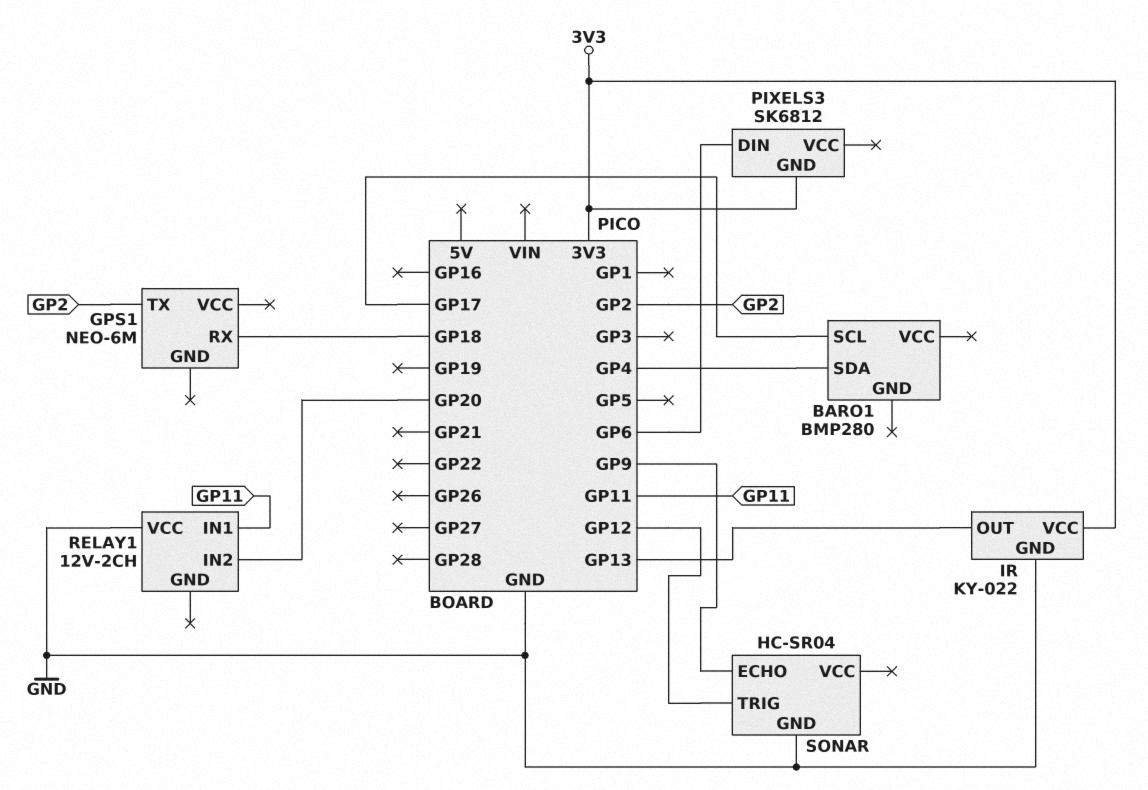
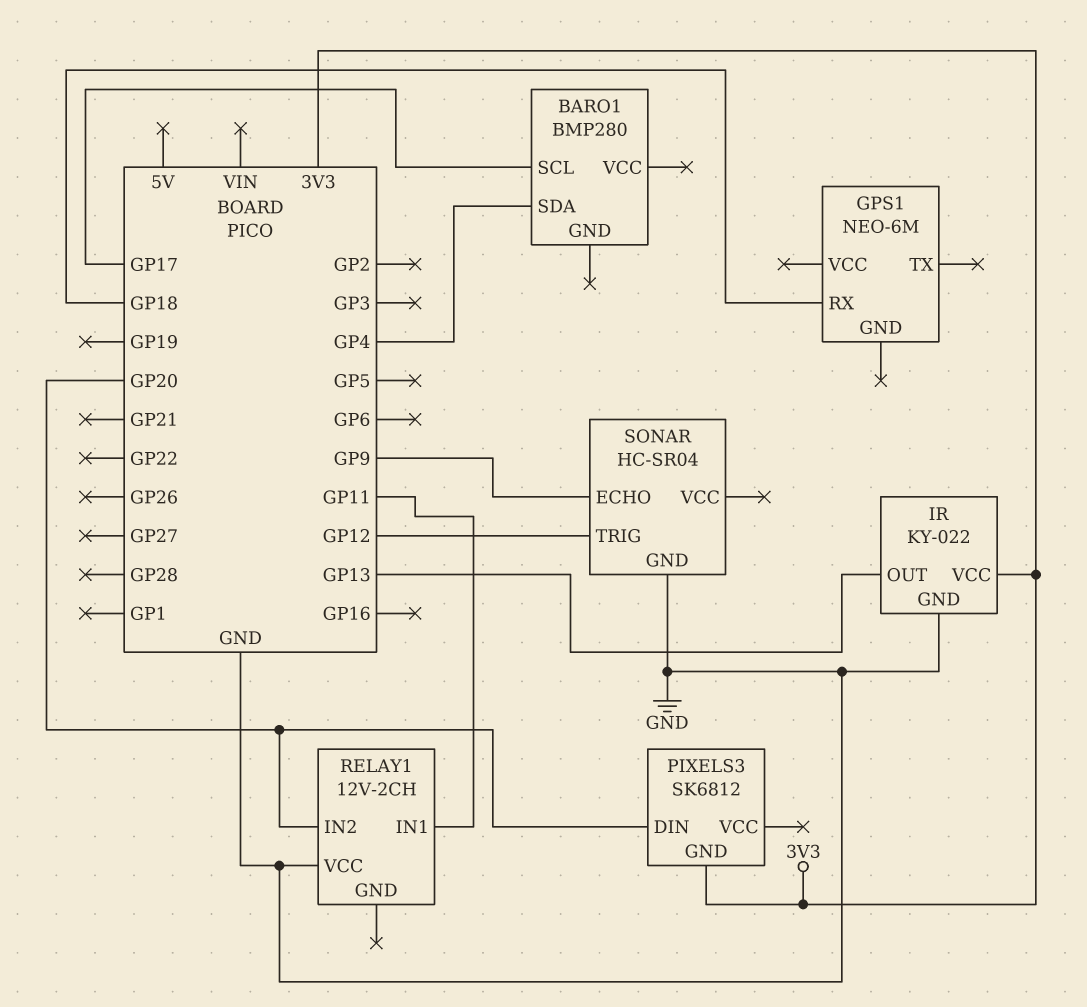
GPS1 pin TX: GP2 -> none
PIXELS3 pin DIN: GP6 -> GP20

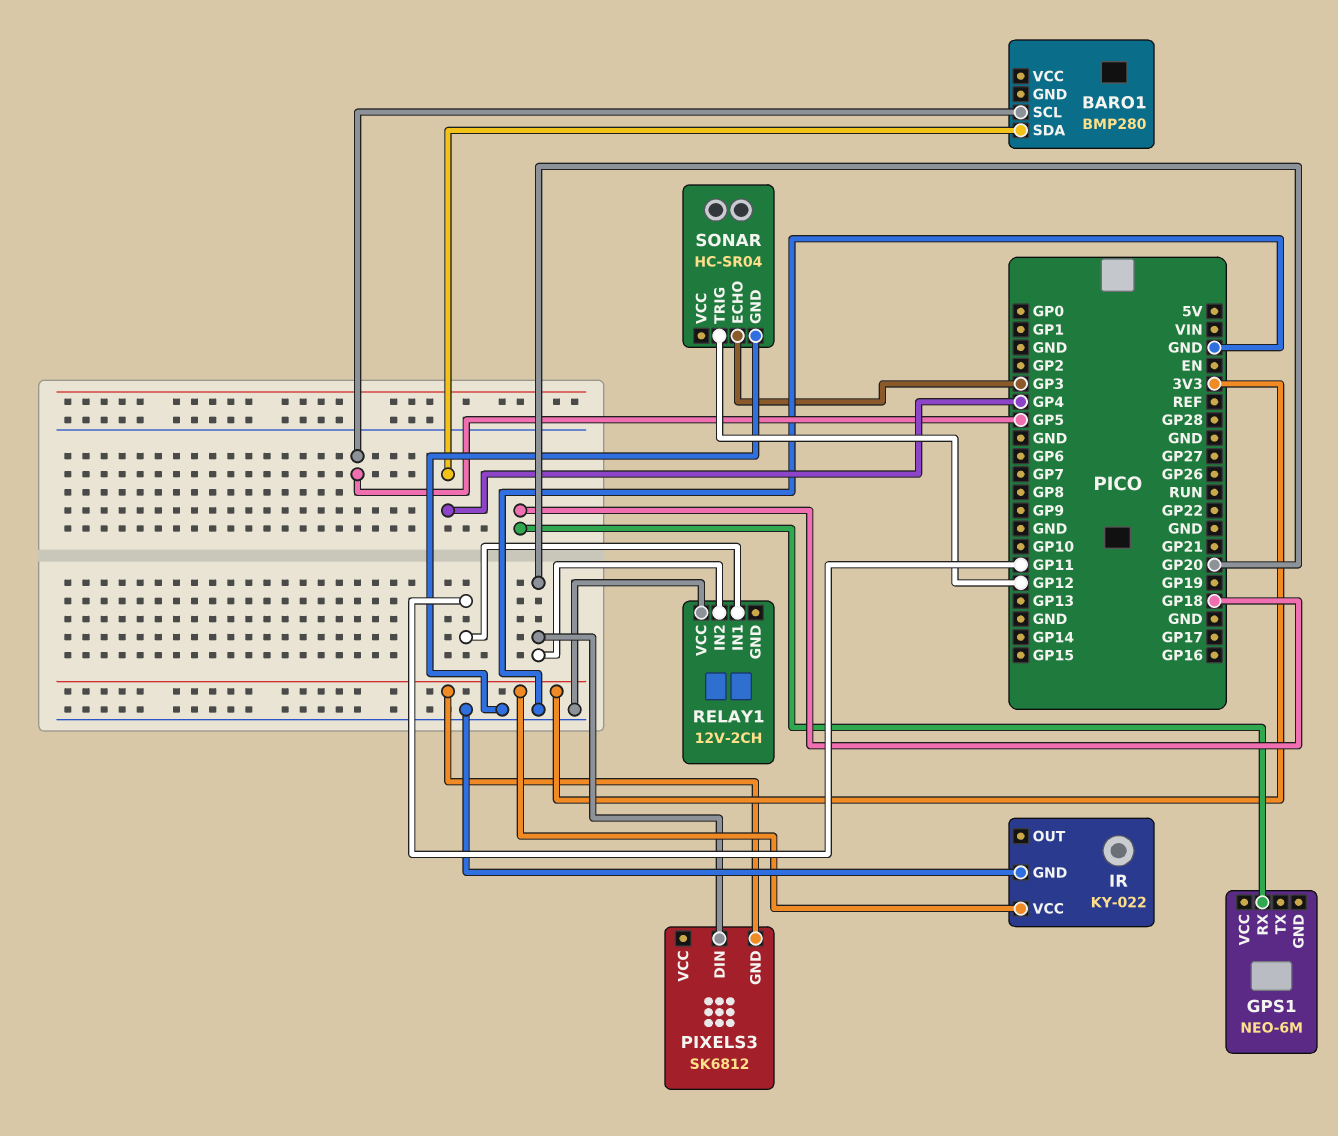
BARO1 pin SCL: GP17 -> GP5
IR pin OUT: GP13 -> none
SONAR pin ECHO: GP9 -> GP3

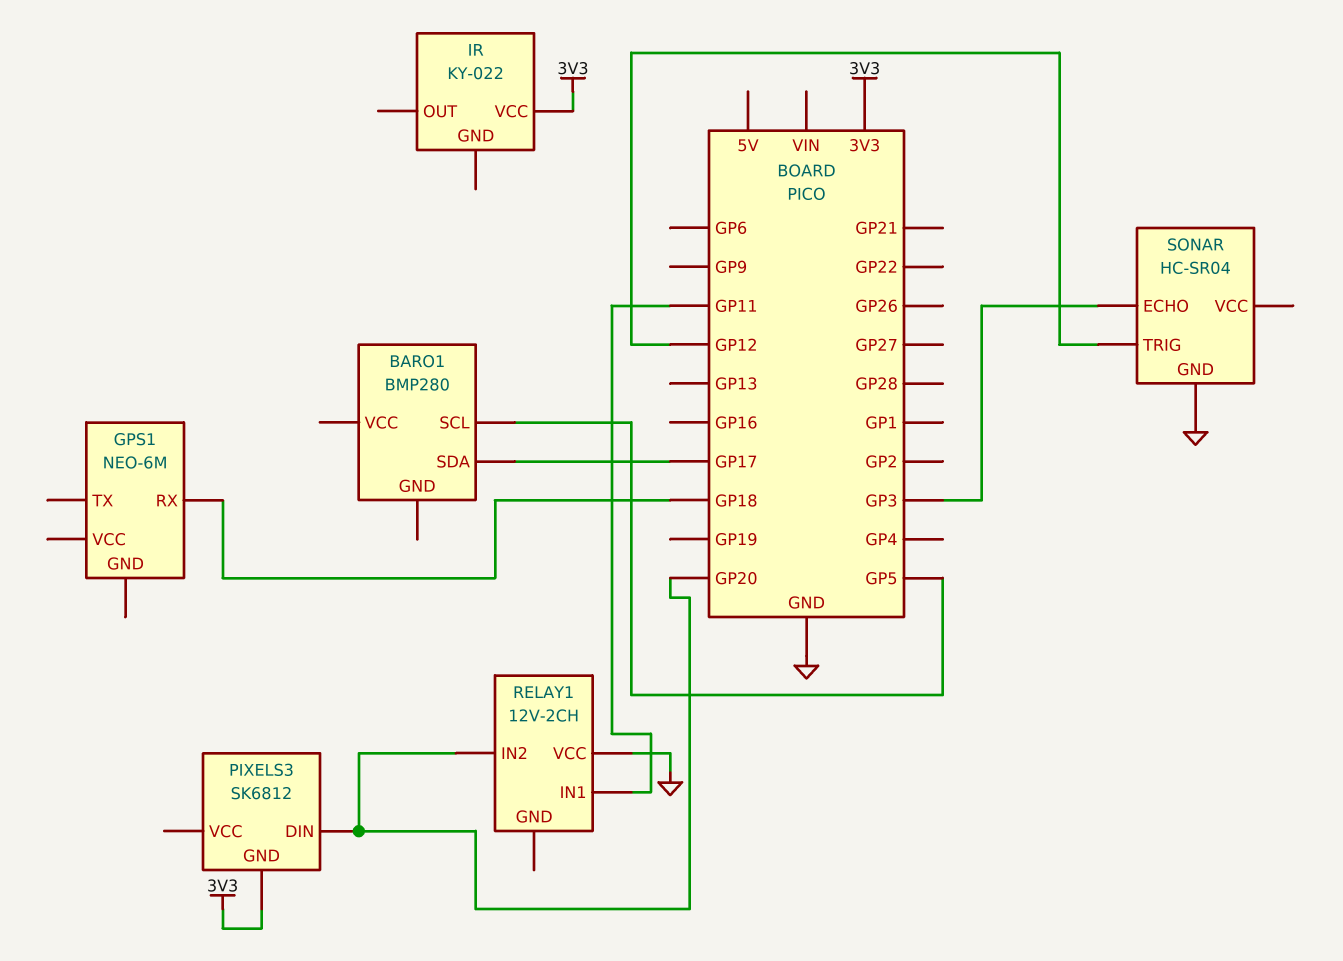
BARO1 pin SDA: GP4 -> GP17
IR pin GND: GND -> none

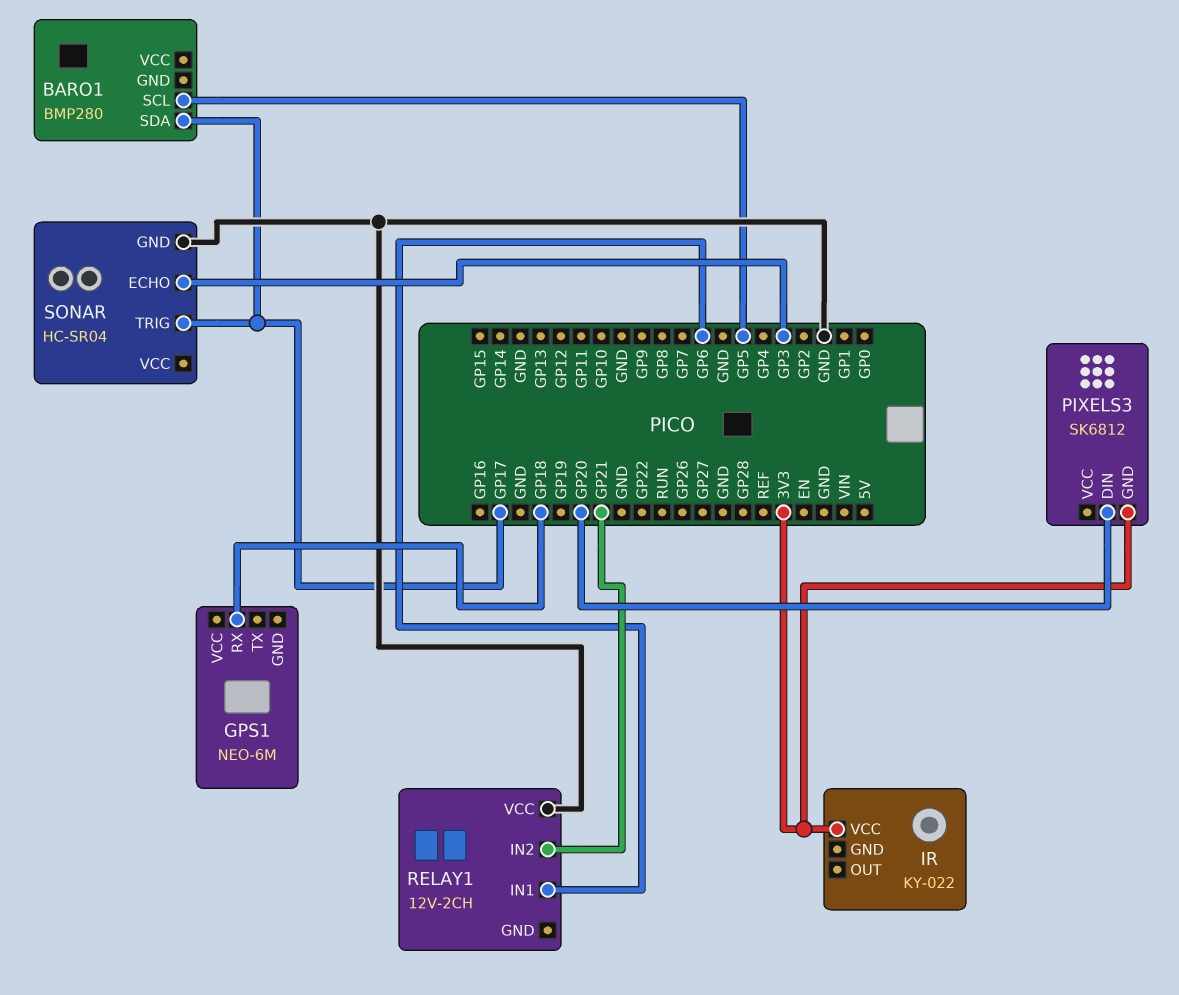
RELAY1 pin IN1: GP11 -> GP6
RELAY1 pin IN2: GP20 -> GP21
SONAR pin TRIG: GP12 -> GP17

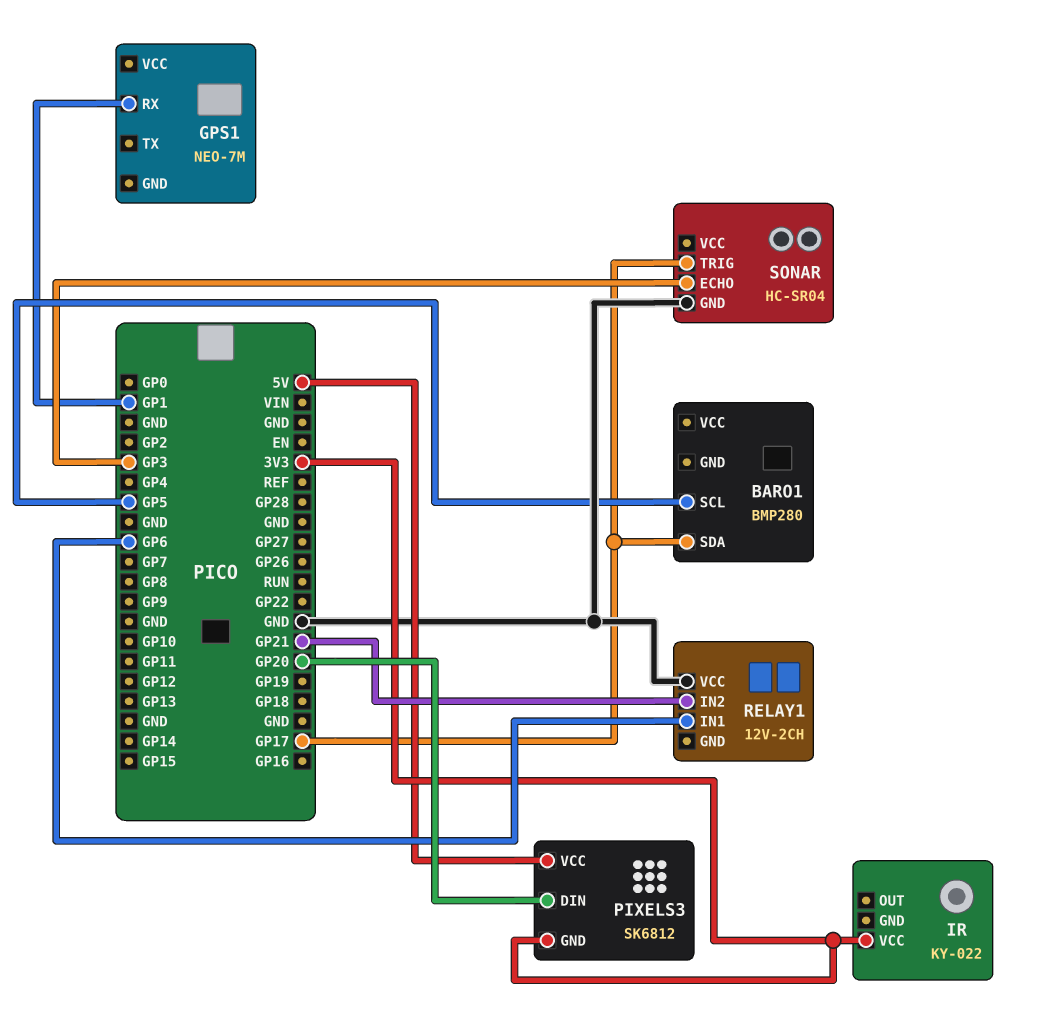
GPS1: NEO-6M -> NEO-7M
GPS1 pin RX: GP18 -> GP1
PIXELS3 pin VCC: none -> 5V

